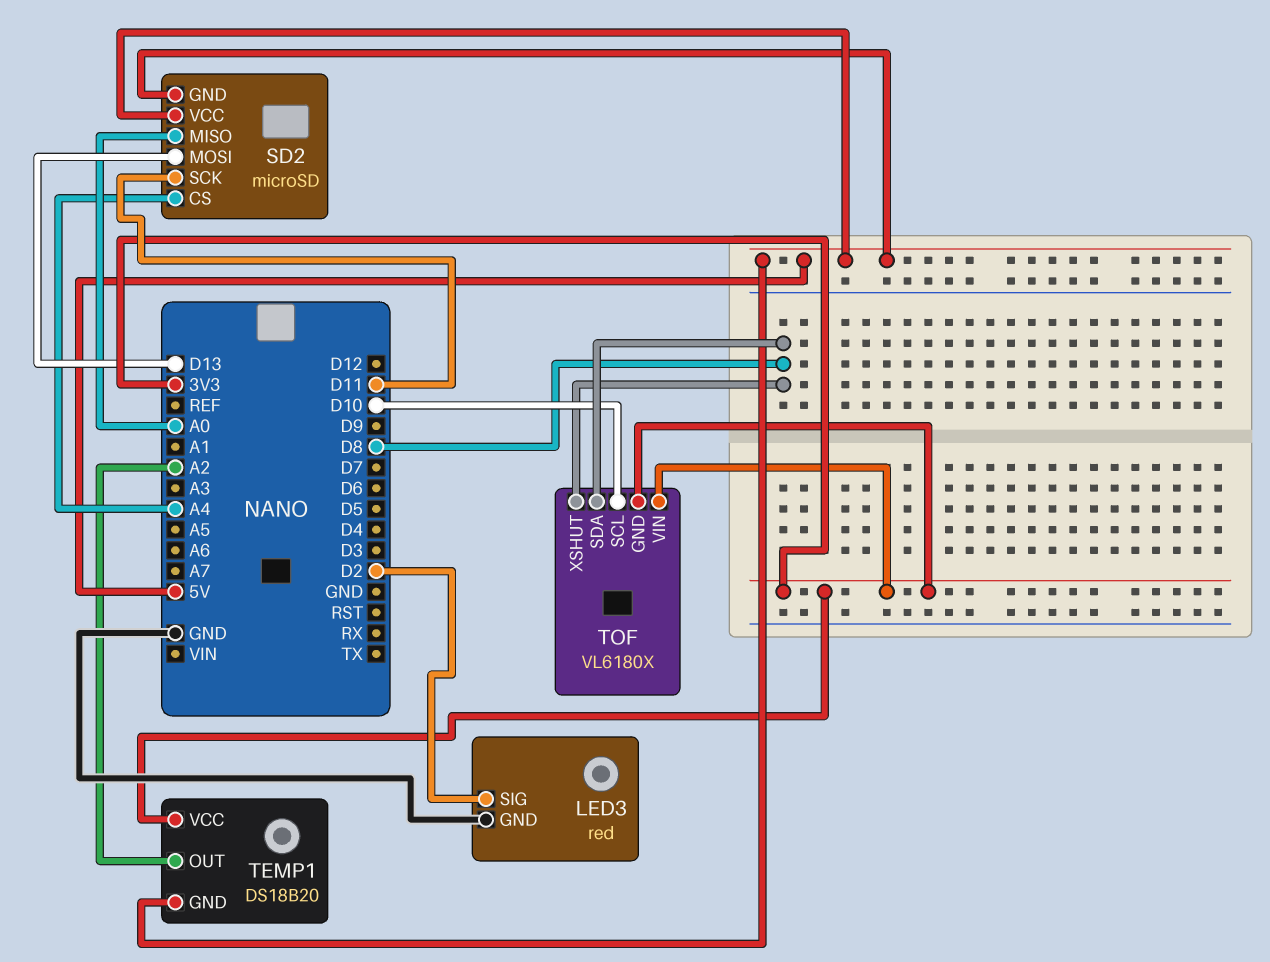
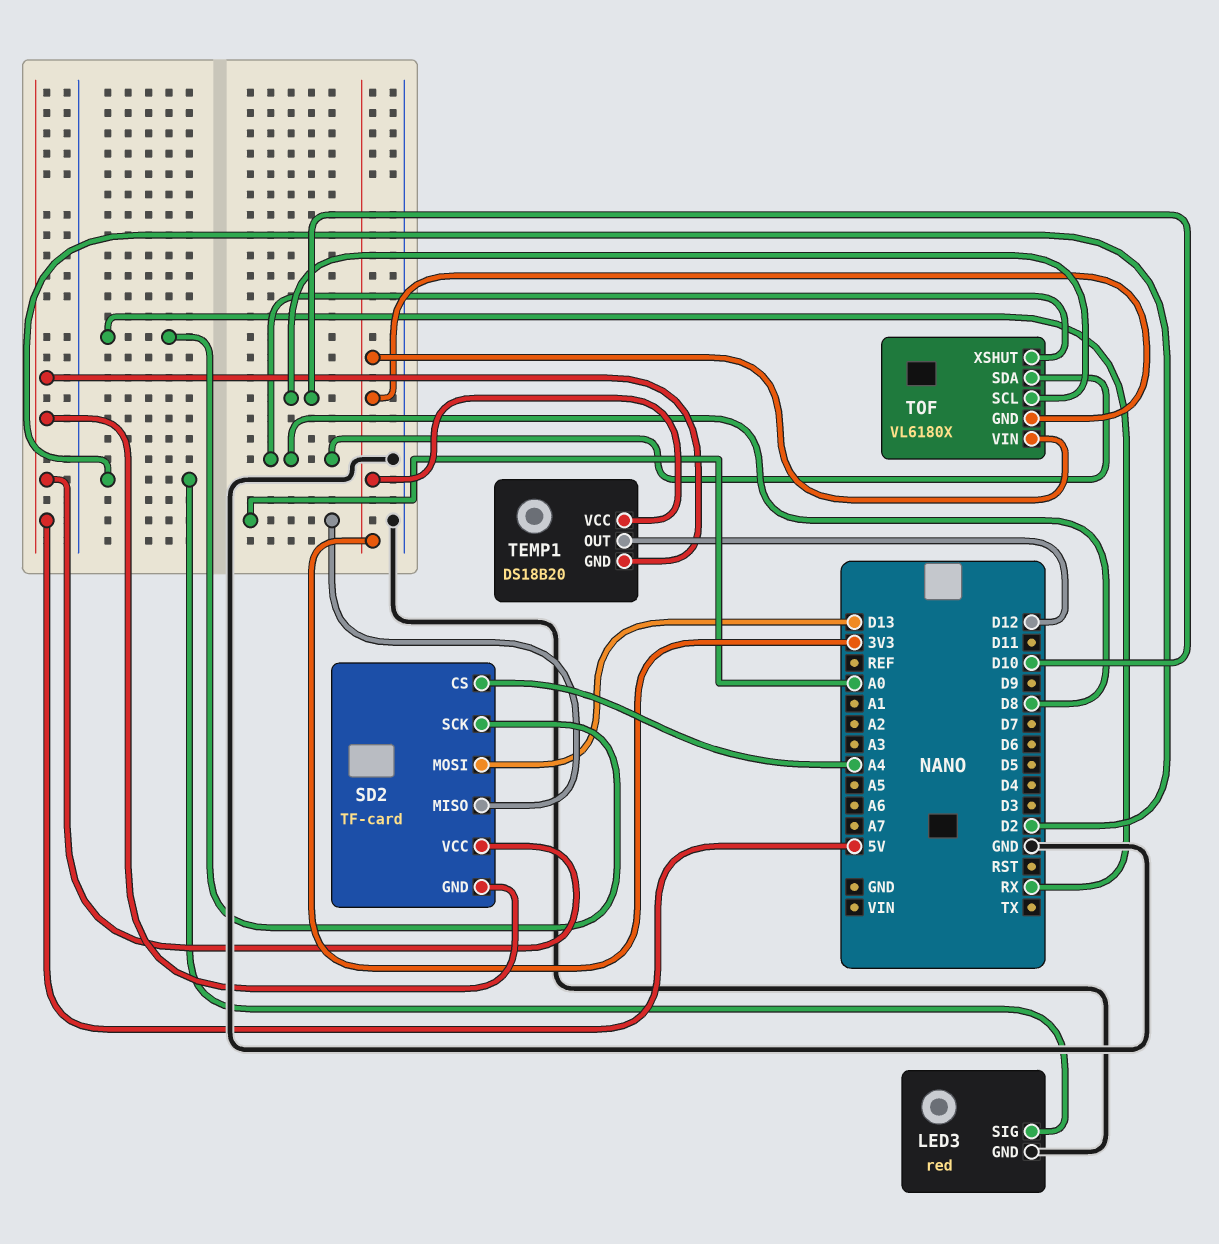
SD2: microSD -> TF-card
SD2 pin SCK: D11 -> RX
TEMP1 pin OUT: A2 -> D12

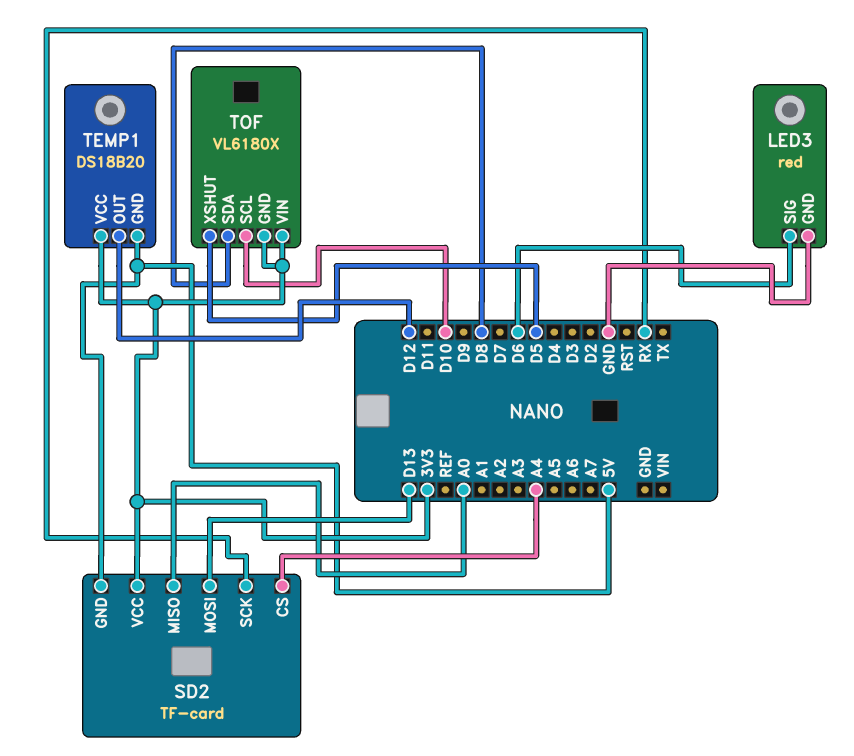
LED3 pin SIG: D2 -> D6
SD2 pin VCC: 5V -> 3V3
TOF pin XSHUT: D8 -> D5

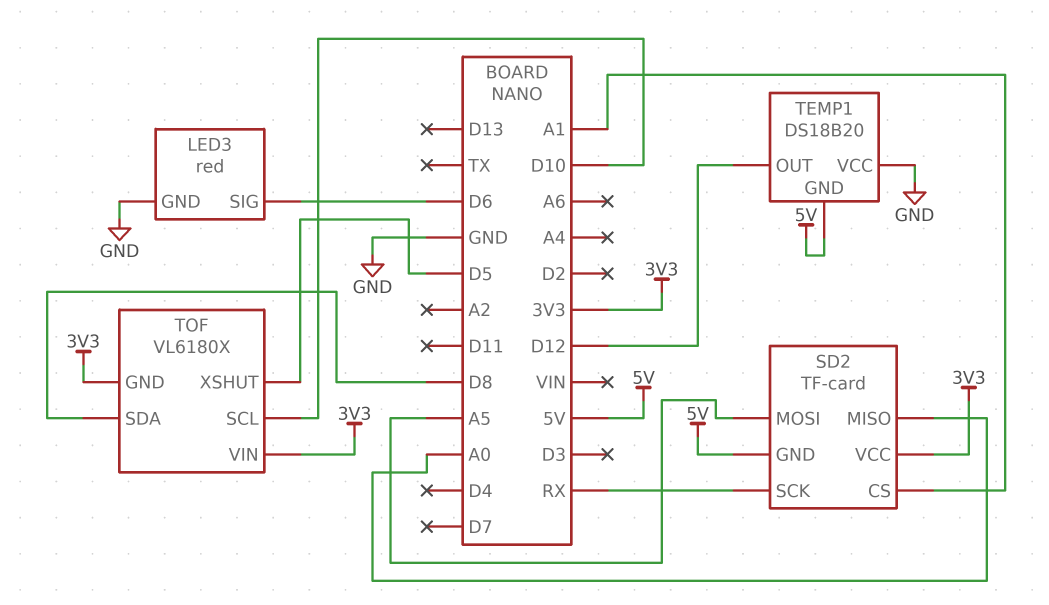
SD2 pin CS: A4 -> A1
SD2 pin MOSI: D13 -> A5
TEMP1 pin VCC: 3V3 -> GND

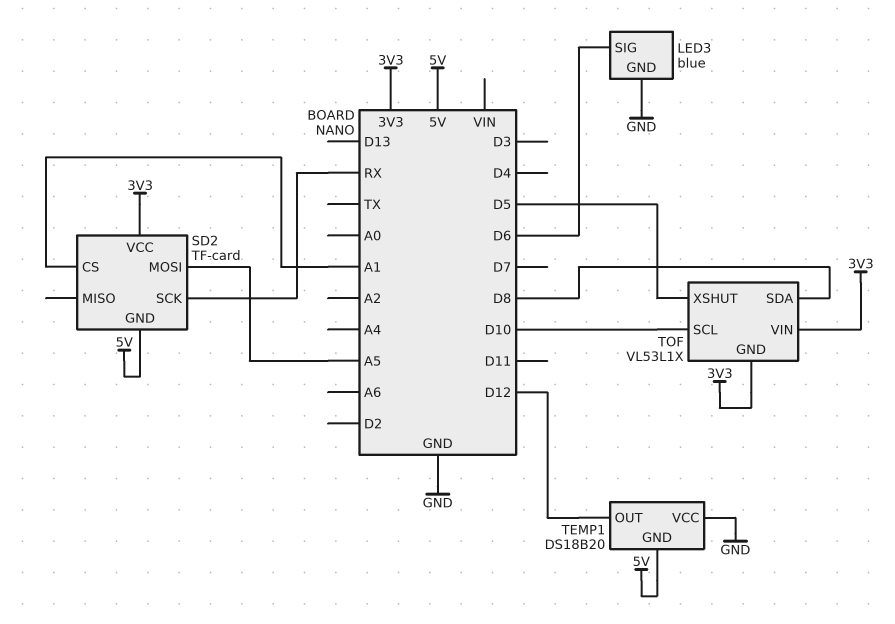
LED3: red -> blue
SD2 pin MISO: A0 -> none
TOF: VL6180X -> VL53L1X

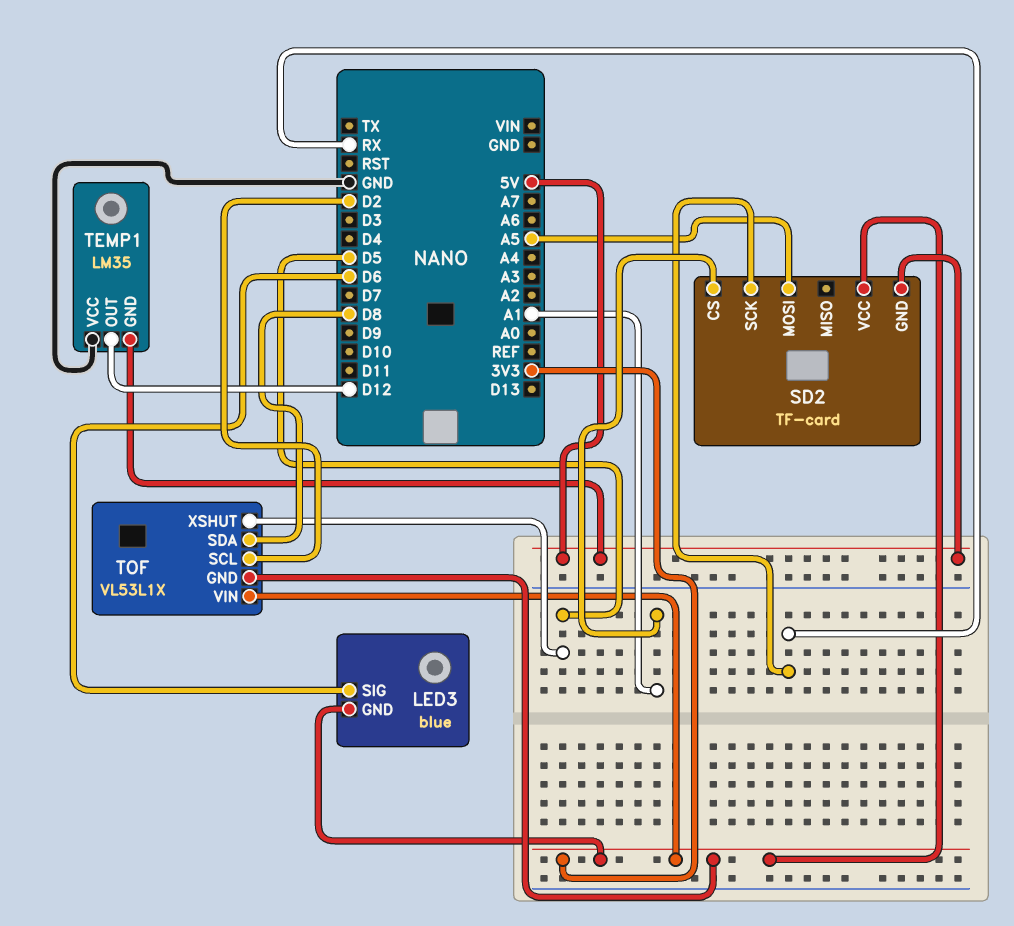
LED3 pin GND: GND -> 3V3
TEMP1: DS18B20 -> LM35
TOF pin SCL: D10 -> D2

